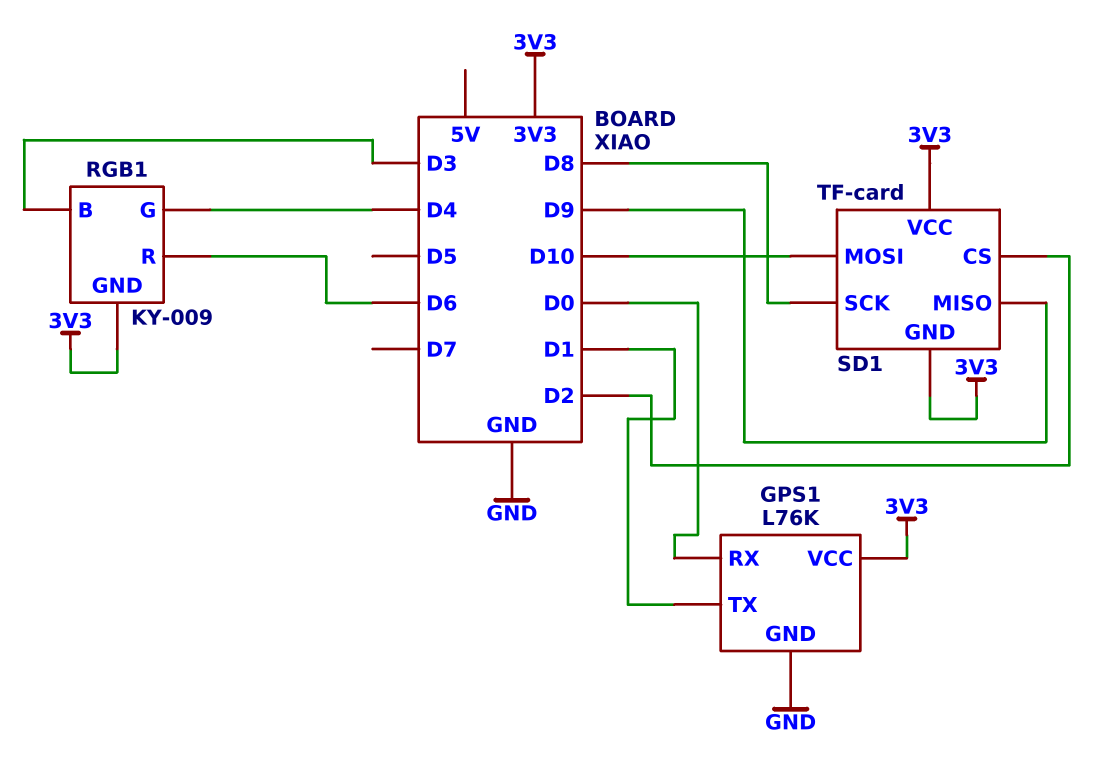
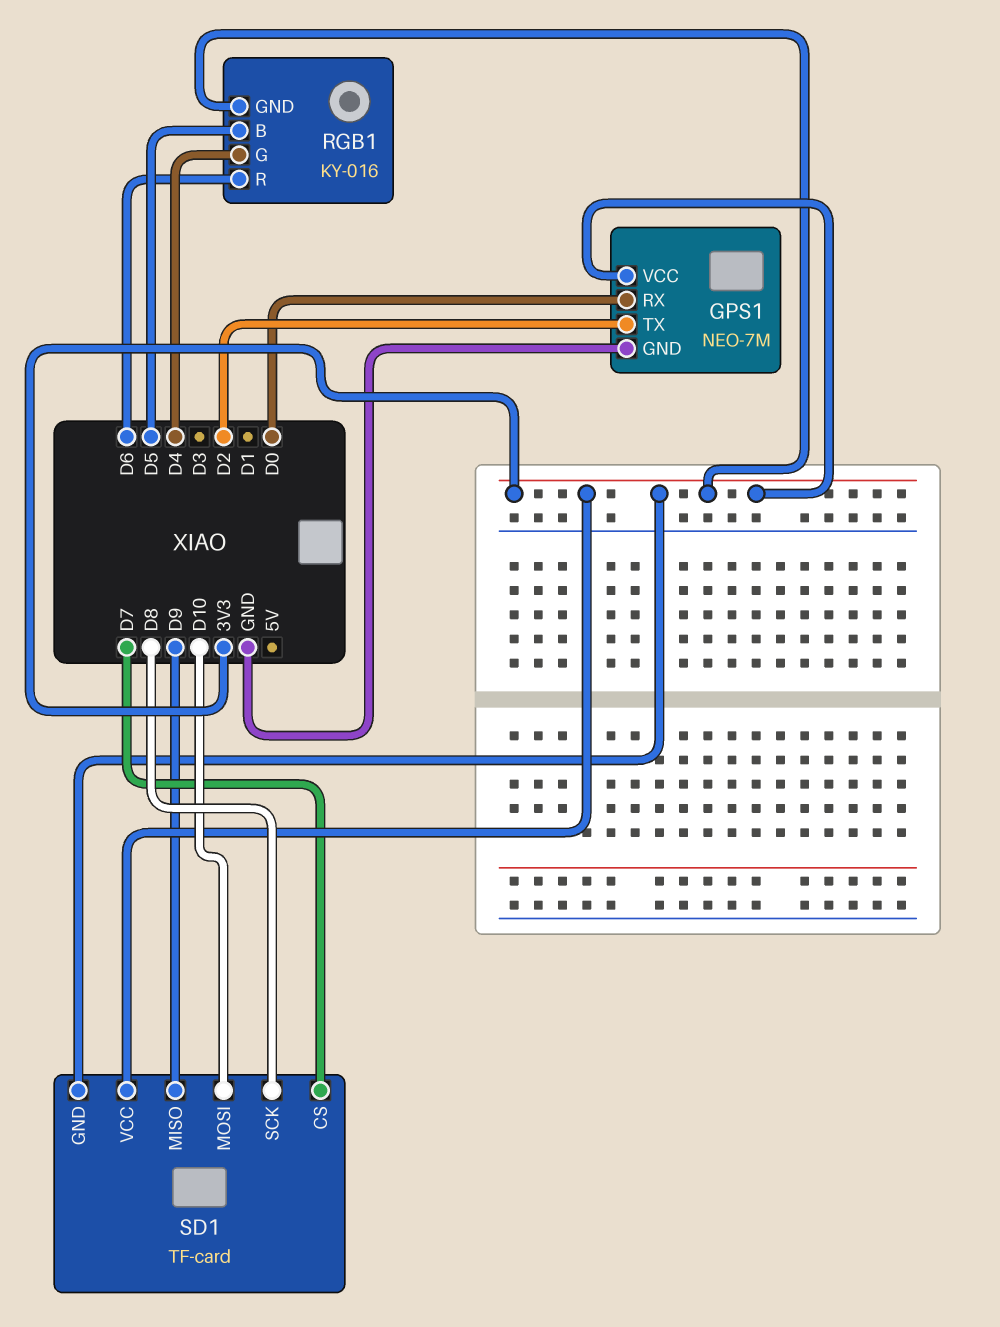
GPS1: L76K -> NEO-7M
GPS1 pin TX: D1 -> D2
RGB1: KY-009 -> KY-016
RGB1 pin B: D3 -> D5
SD1 pin CS: D2 -> D7

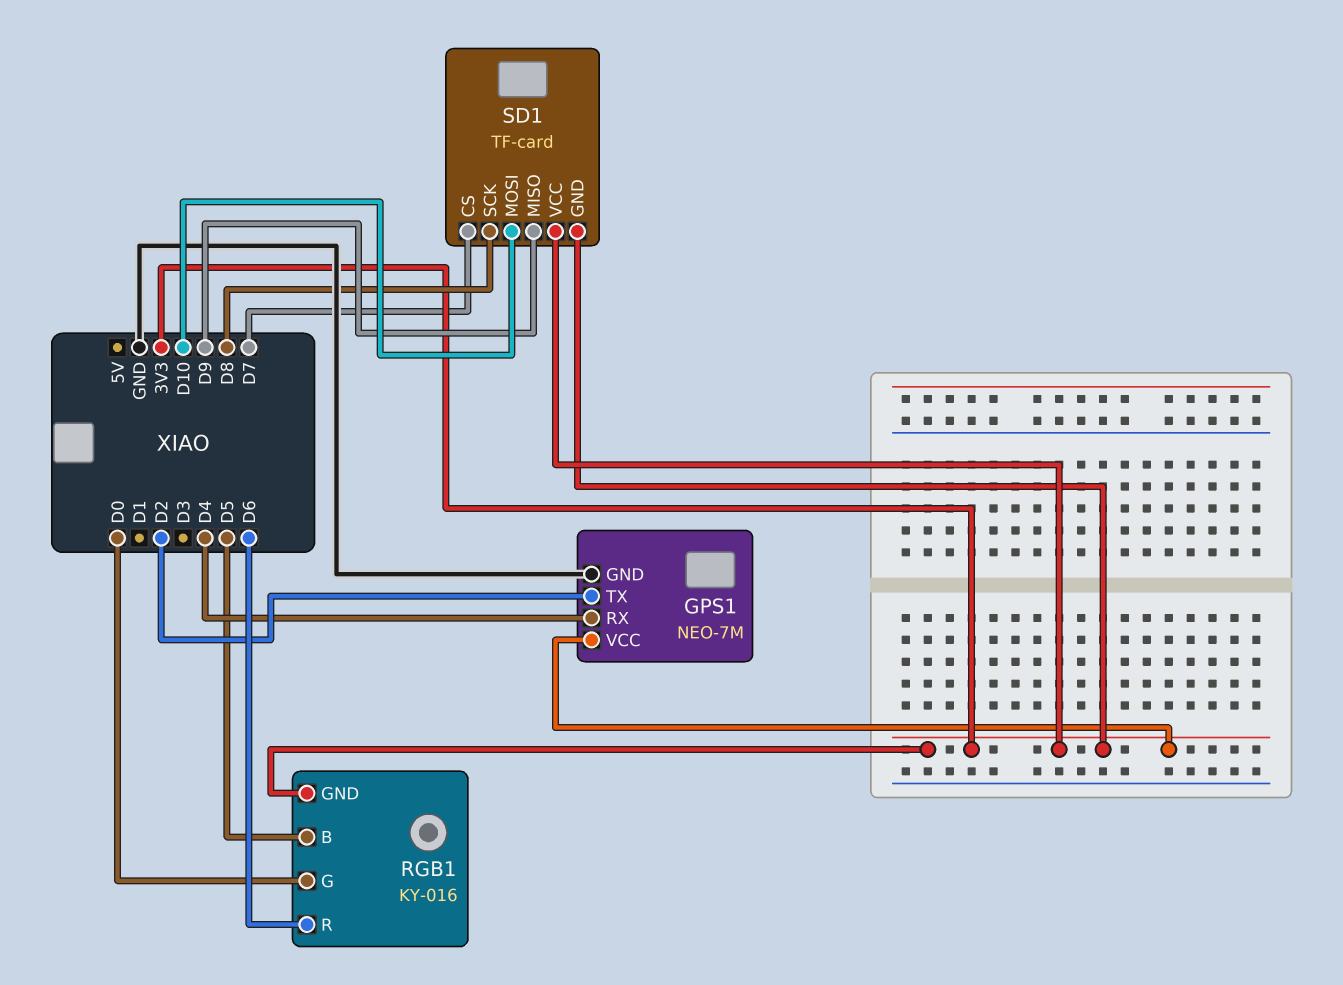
GPS1 pin RX: D0 -> D4
RGB1 pin G: D4 -> D0

